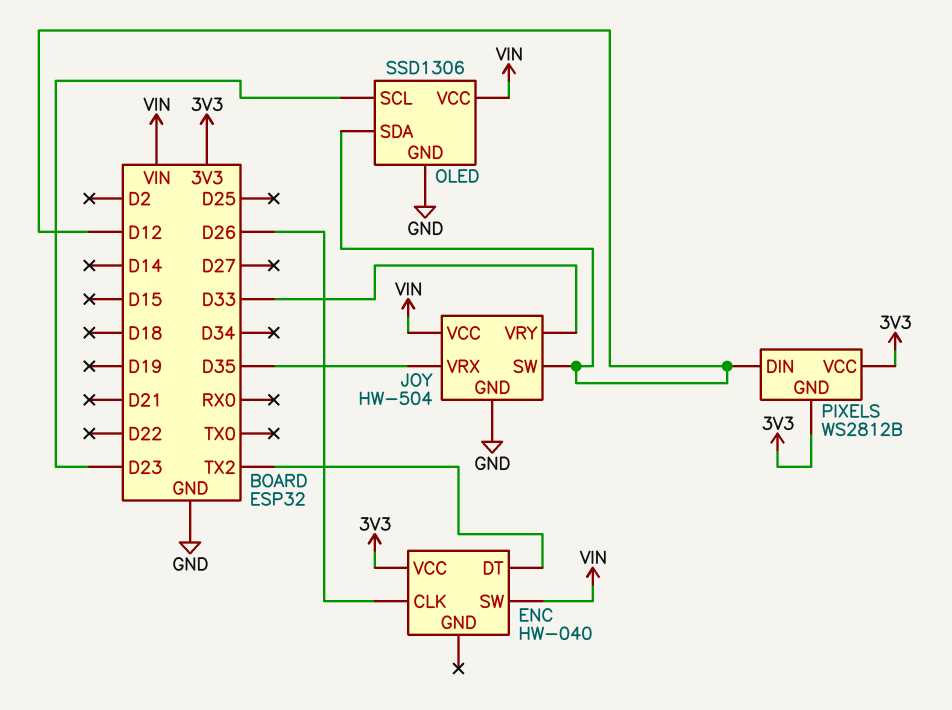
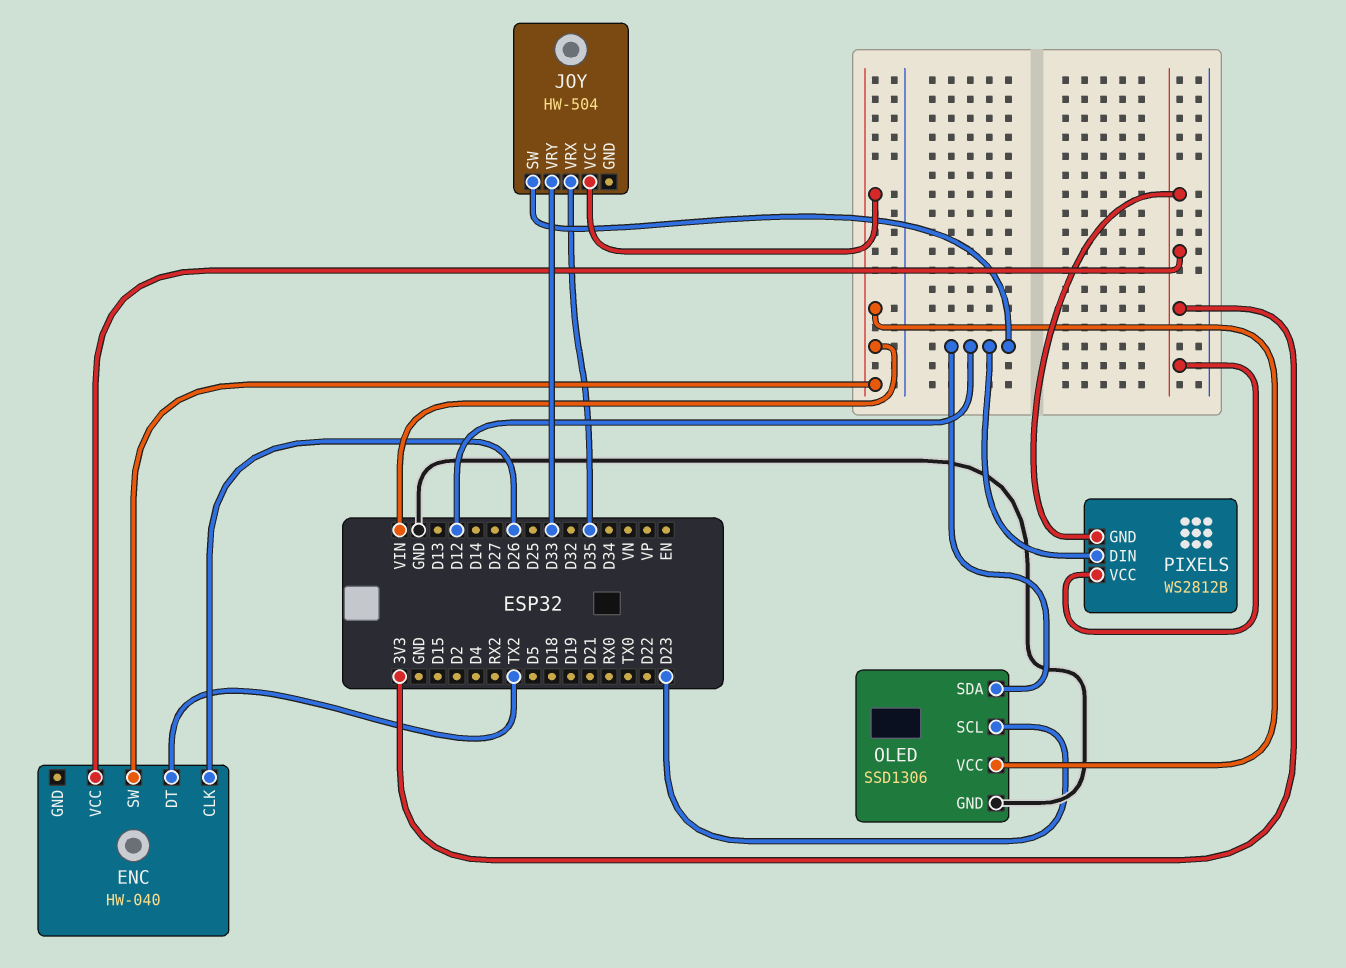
JOY pin GND: GND -> none

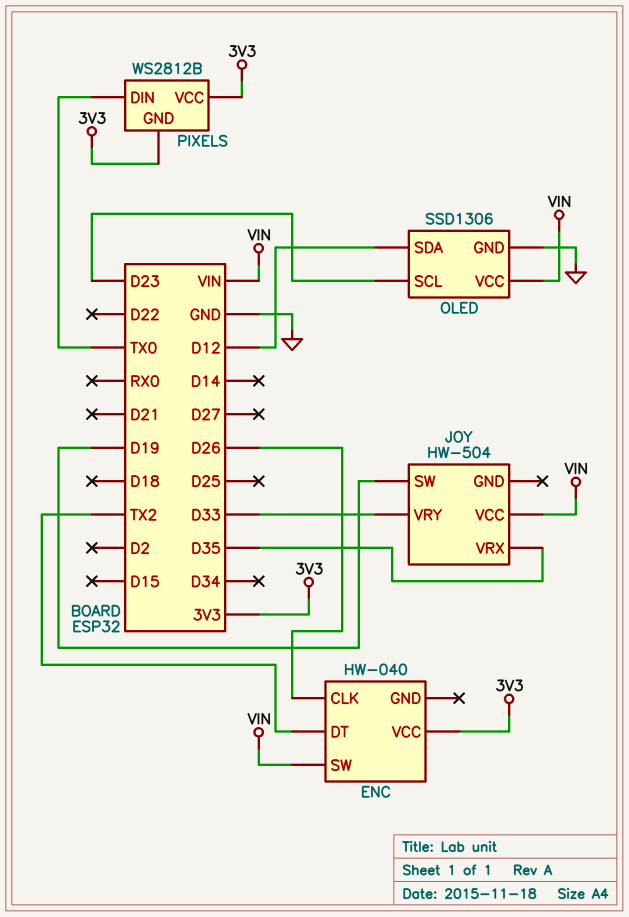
JOY pin SW: D12 -> D19
PIXELS pin DIN: D12 -> TX0

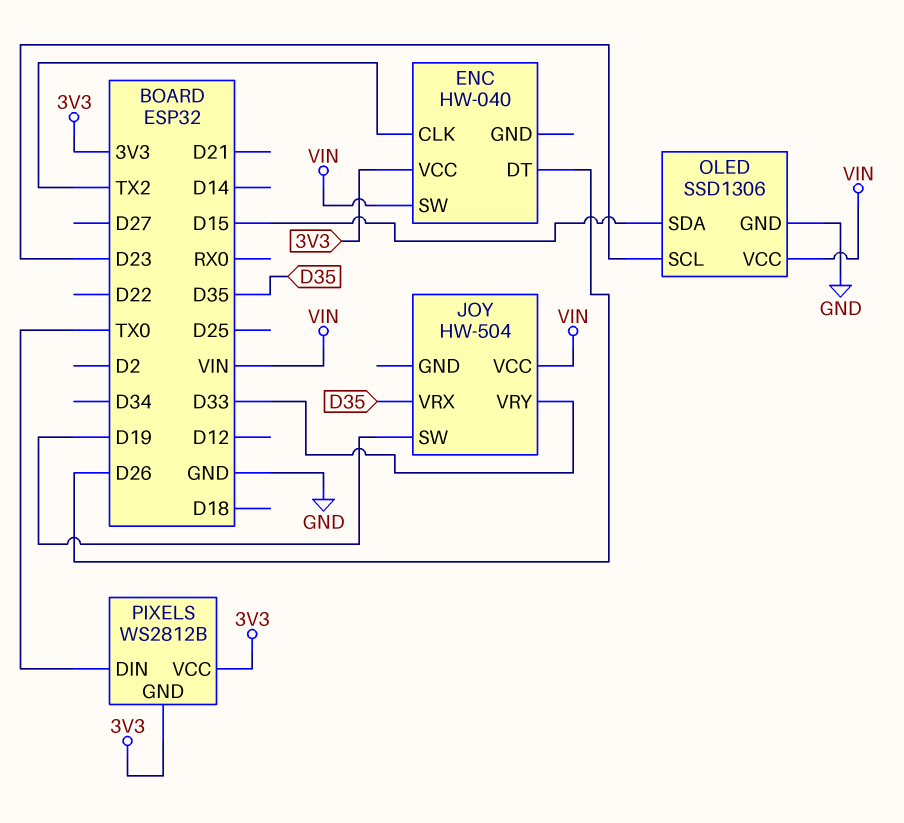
ENC pin CLK: D26 -> TX2
ENC pin DT: TX2 -> D26
OLED pin SDA: D12 -> D15

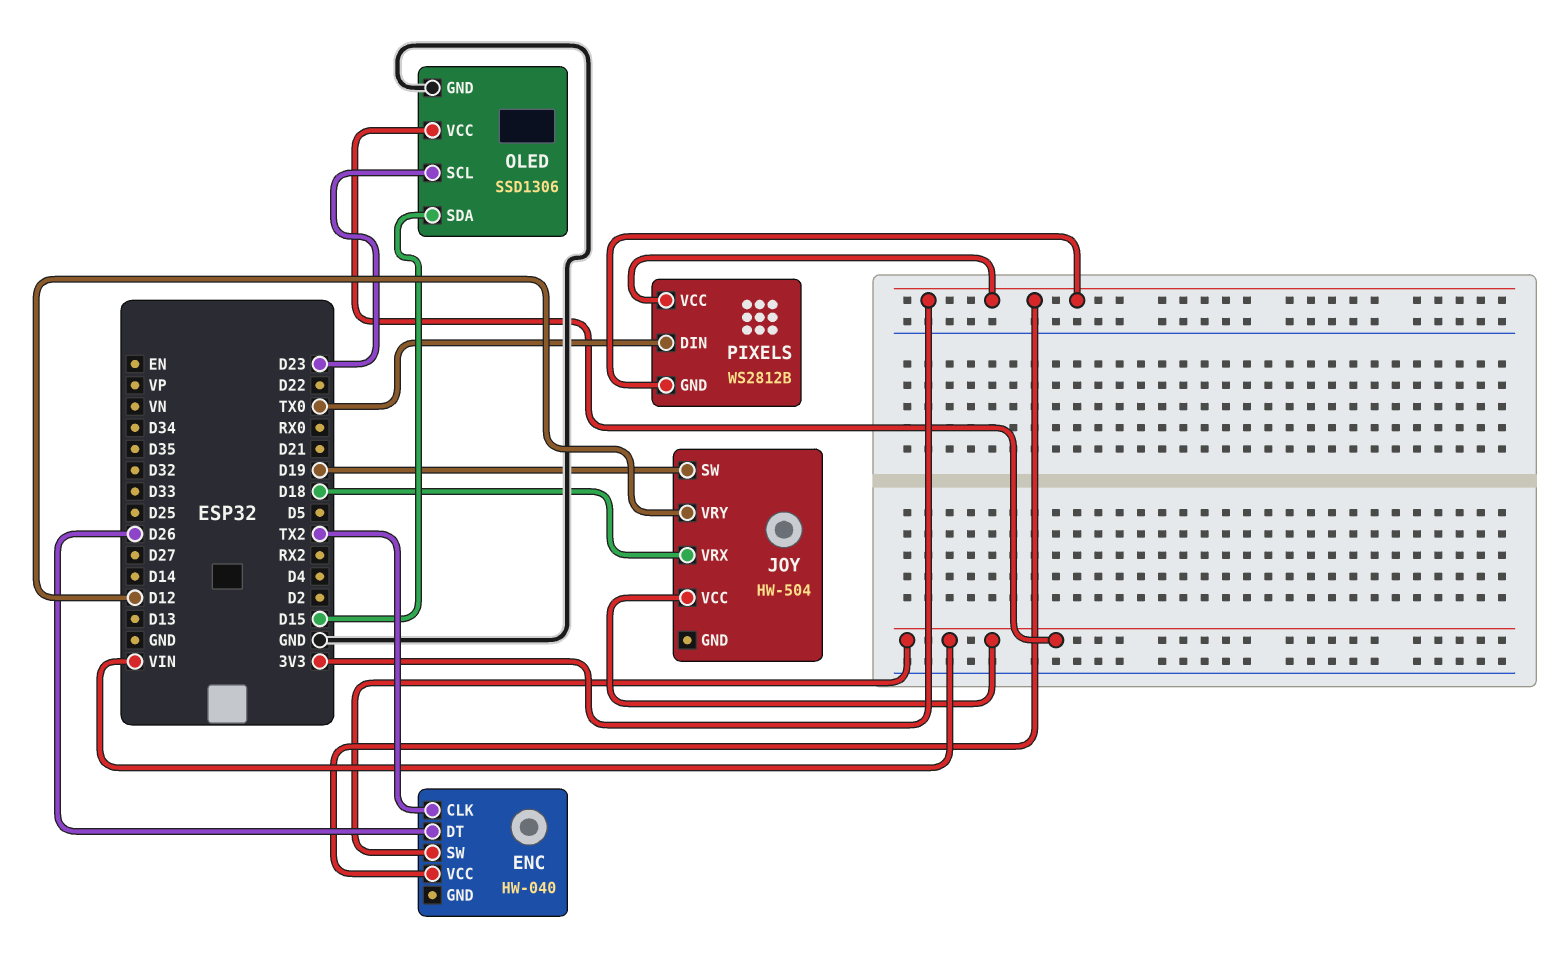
JOY pin VRX: D35 -> D18
JOY pin VRY: D33 -> D12

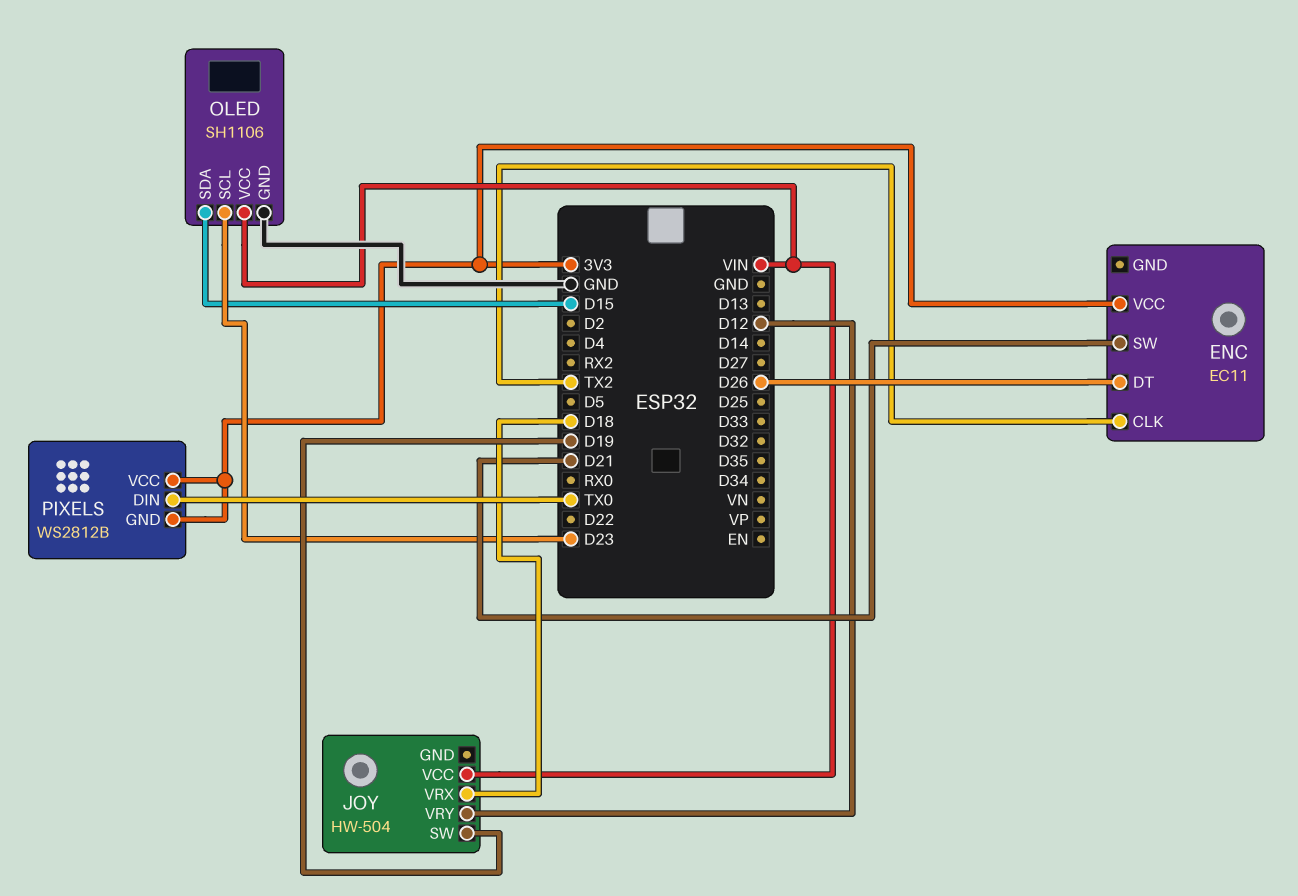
ENC: HW-040 -> EC11
ENC pin SW: VIN -> D21
OLED: SSD1306 -> SH1106

